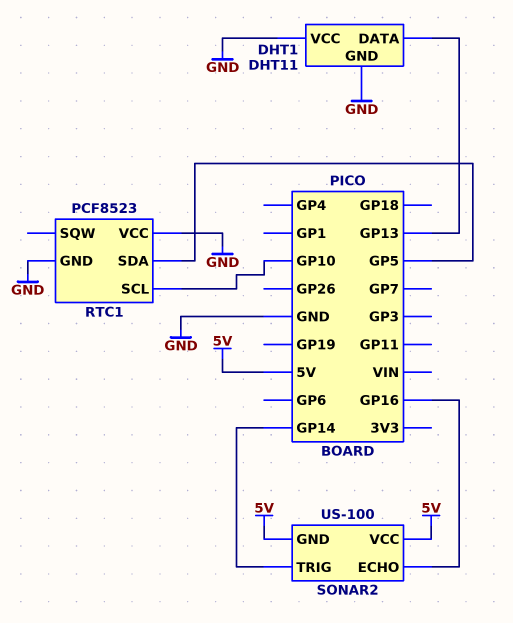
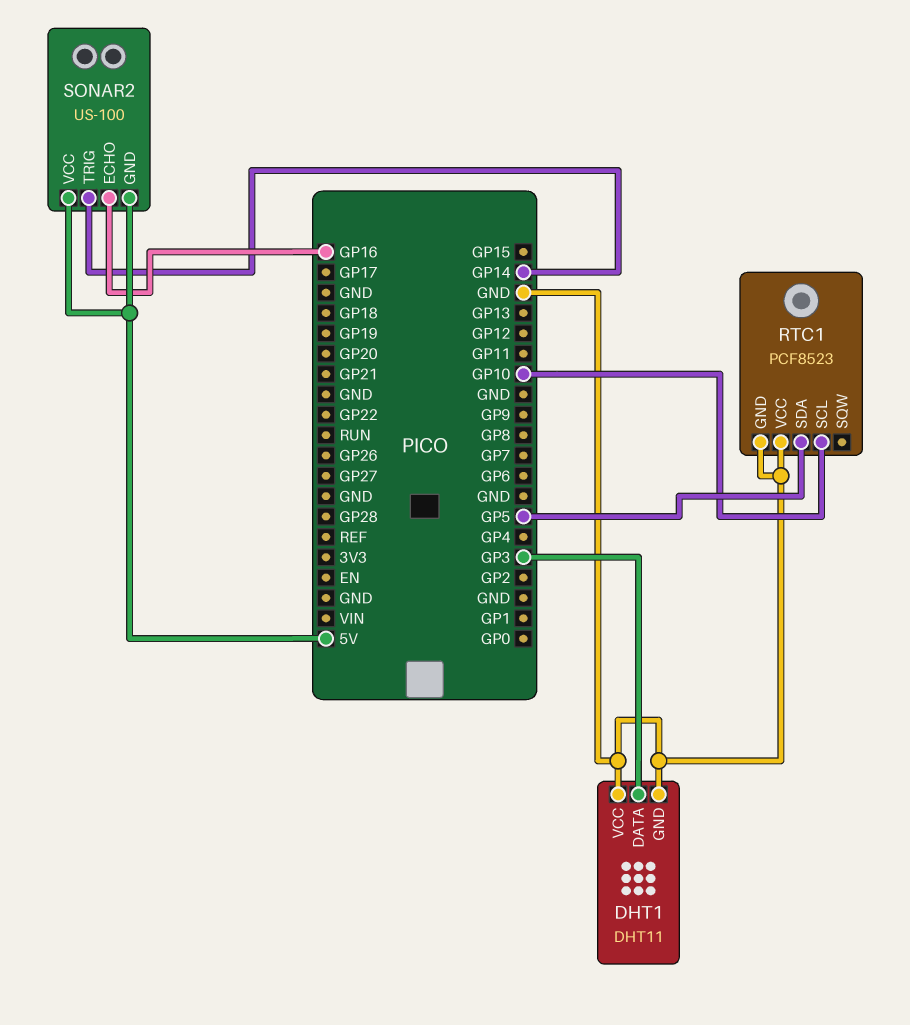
DHT1 pin DATA: GP13 -> GP3

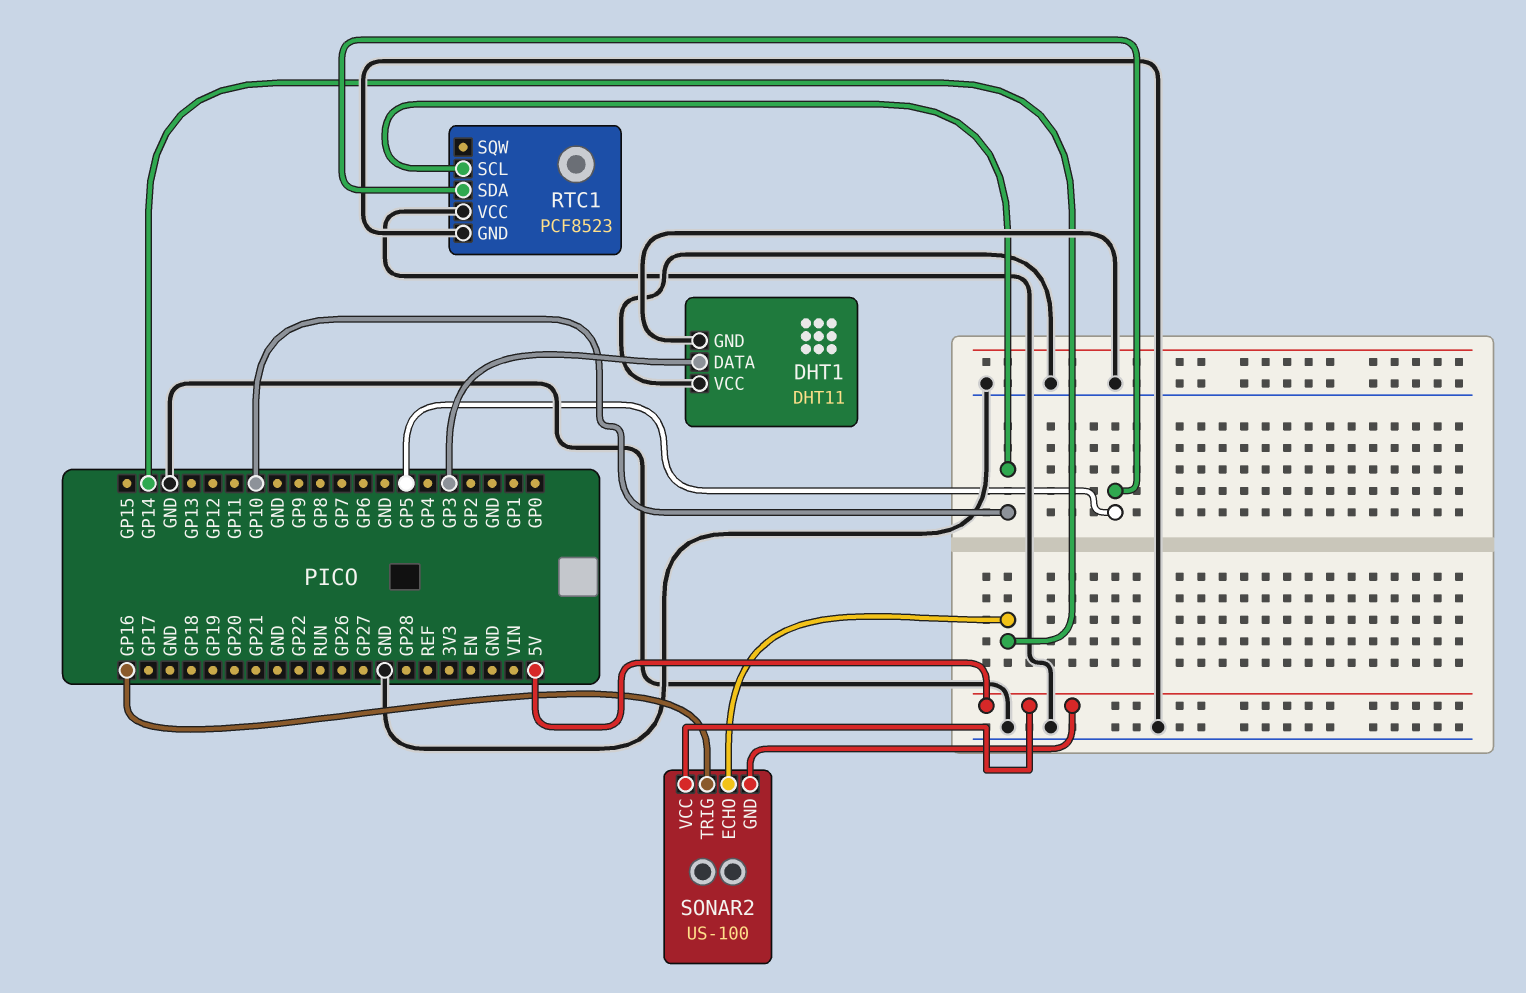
SONAR2 pin ECHO: GP16 -> GP14
SONAR2 pin TRIG: GP14 -> GP16

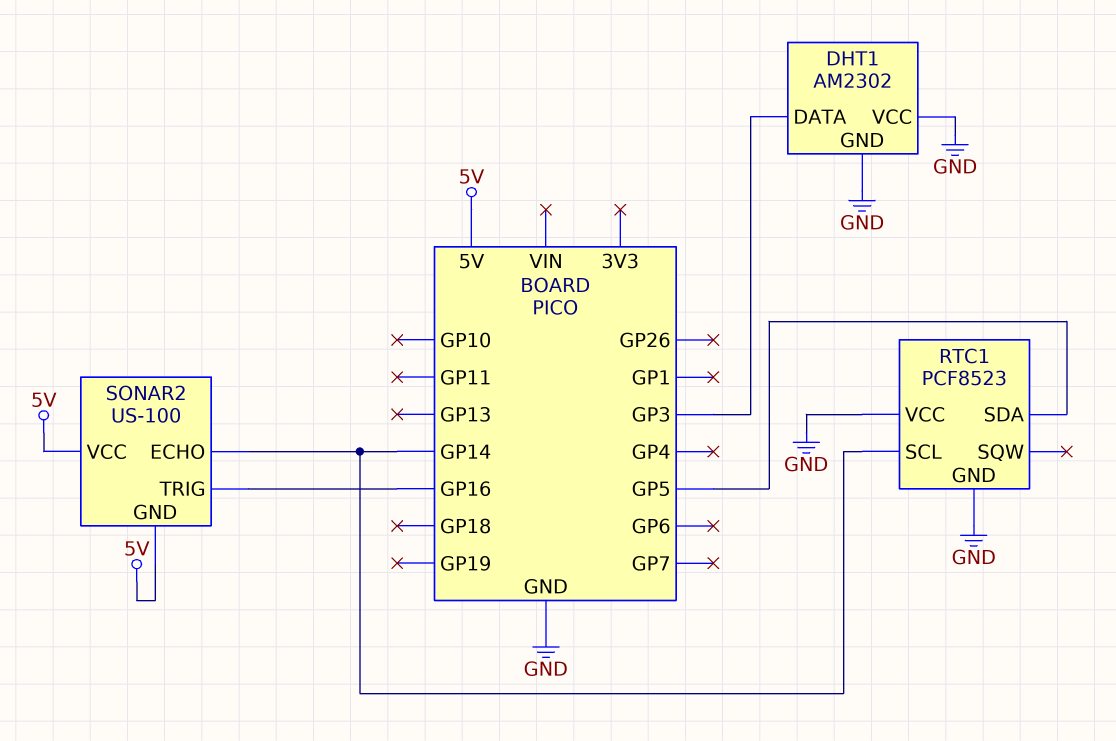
DHT1: DHT11 -> AM2302
RTC1 pin SCL: GP10 -> GP14

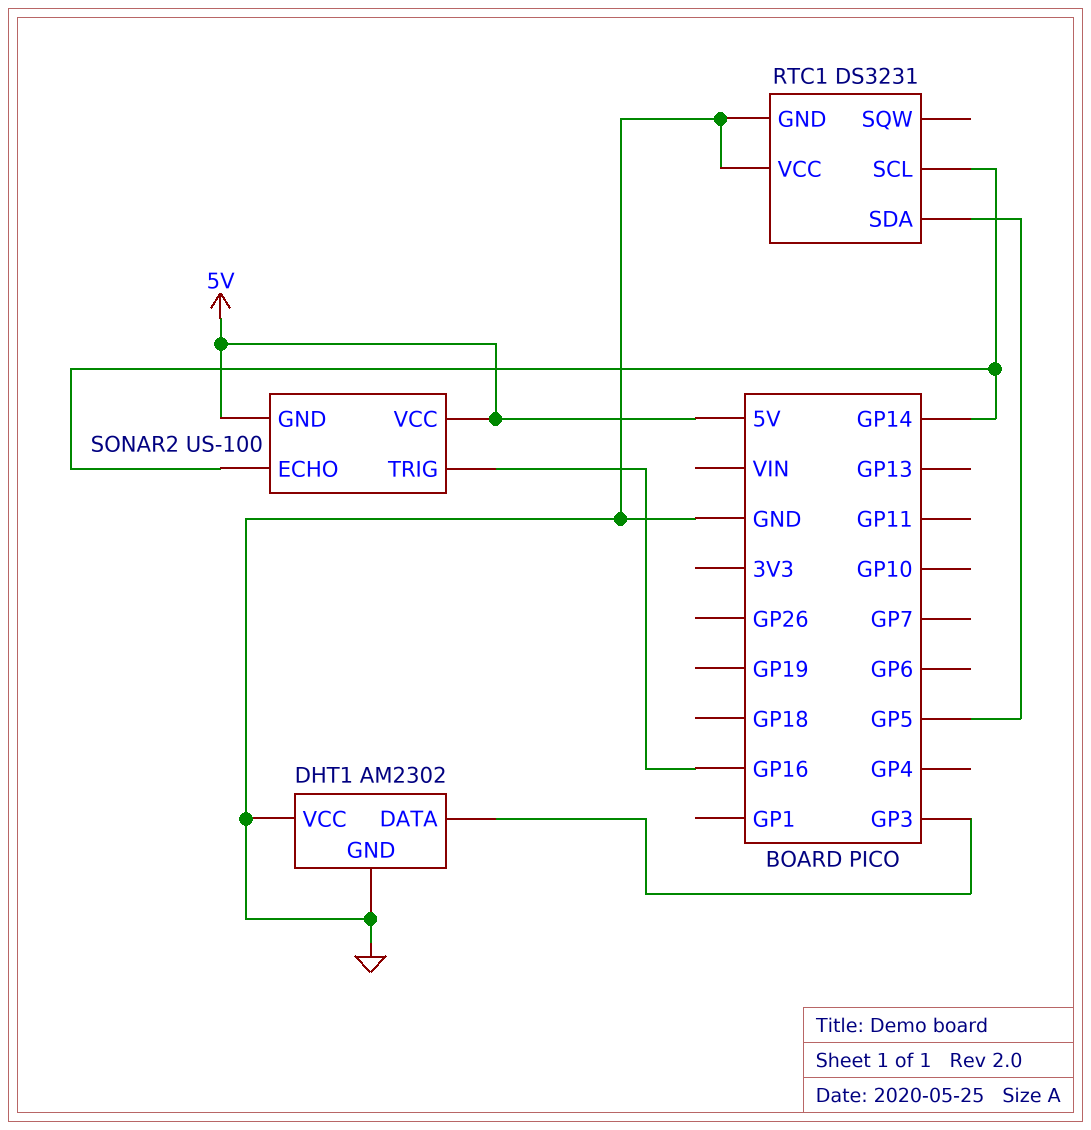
RTC1: PCF8523 -> DS3231

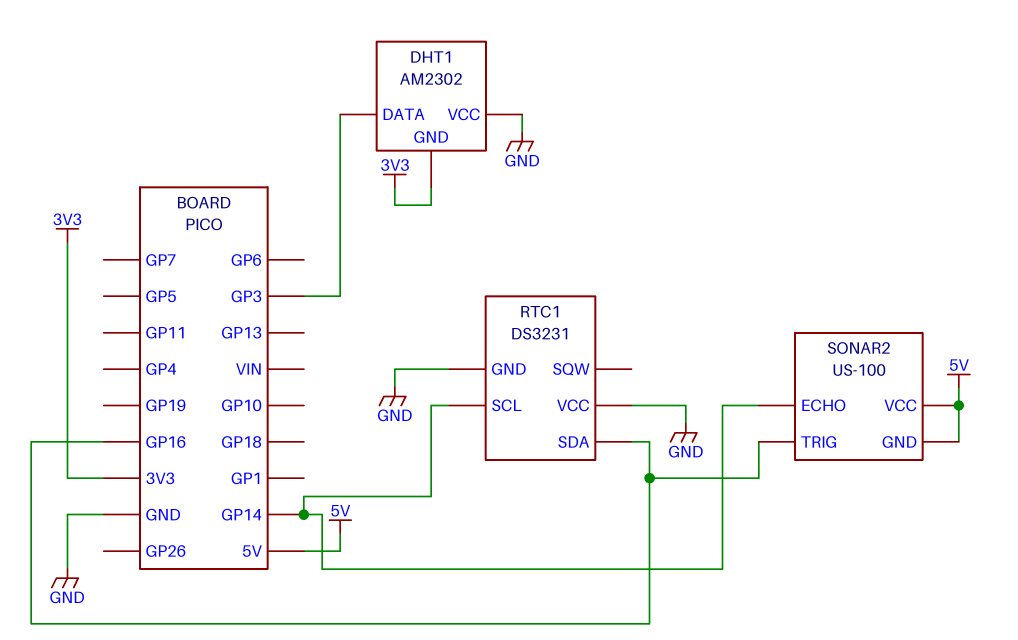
DHT1 pin GND: GND -> 3V3
RTC1 pin SDA: GP5 -> GP16

